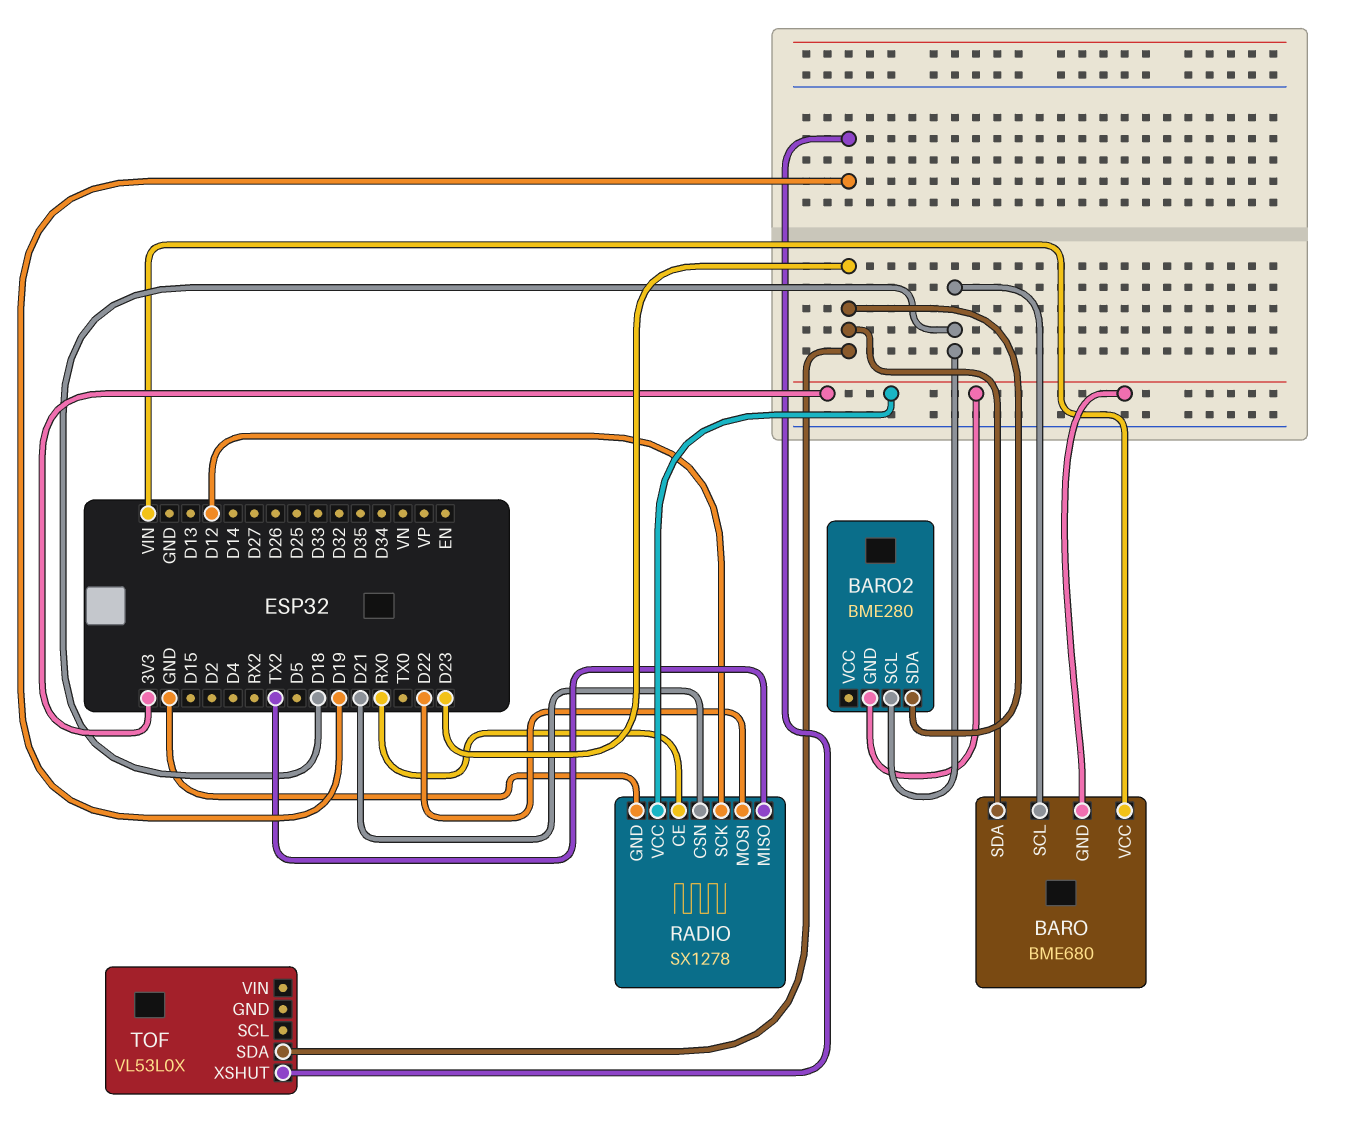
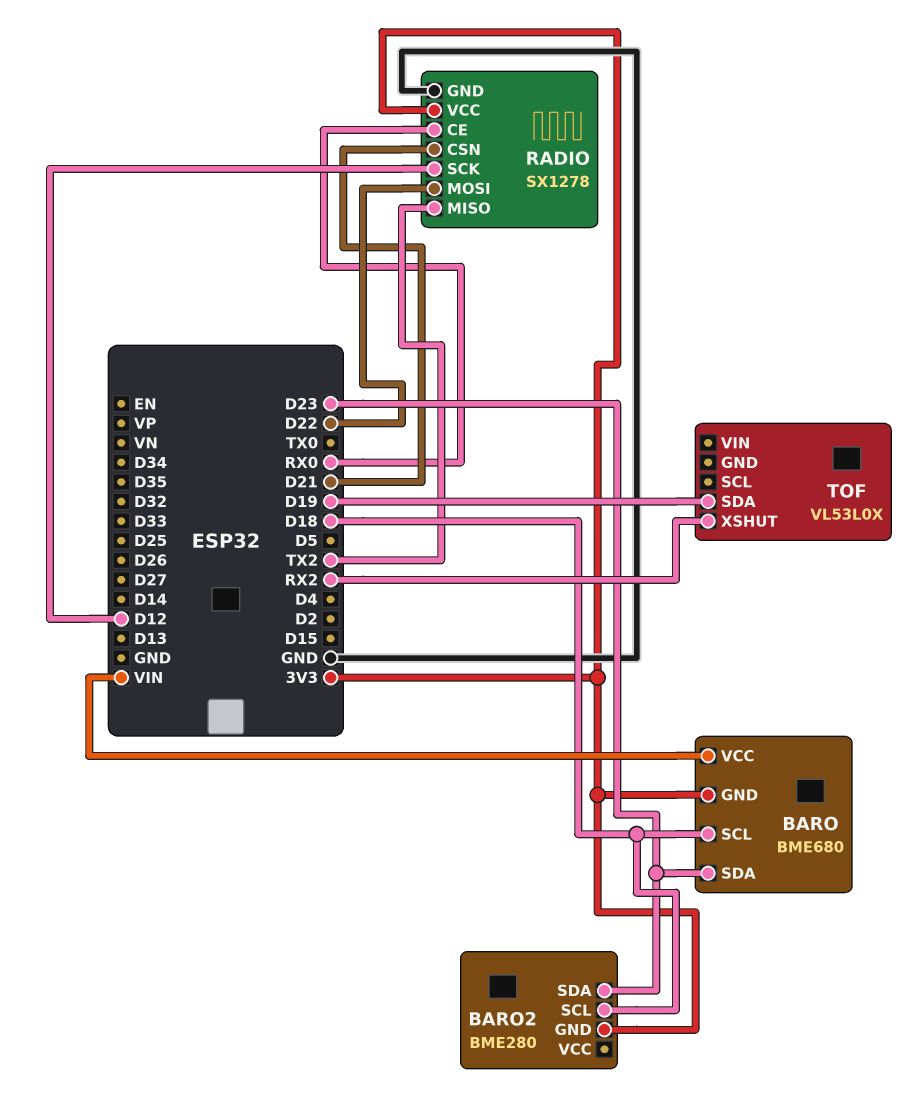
TOF pin SDA: D23 -> D19
TOF pin XSHUT: D19 -> RX2

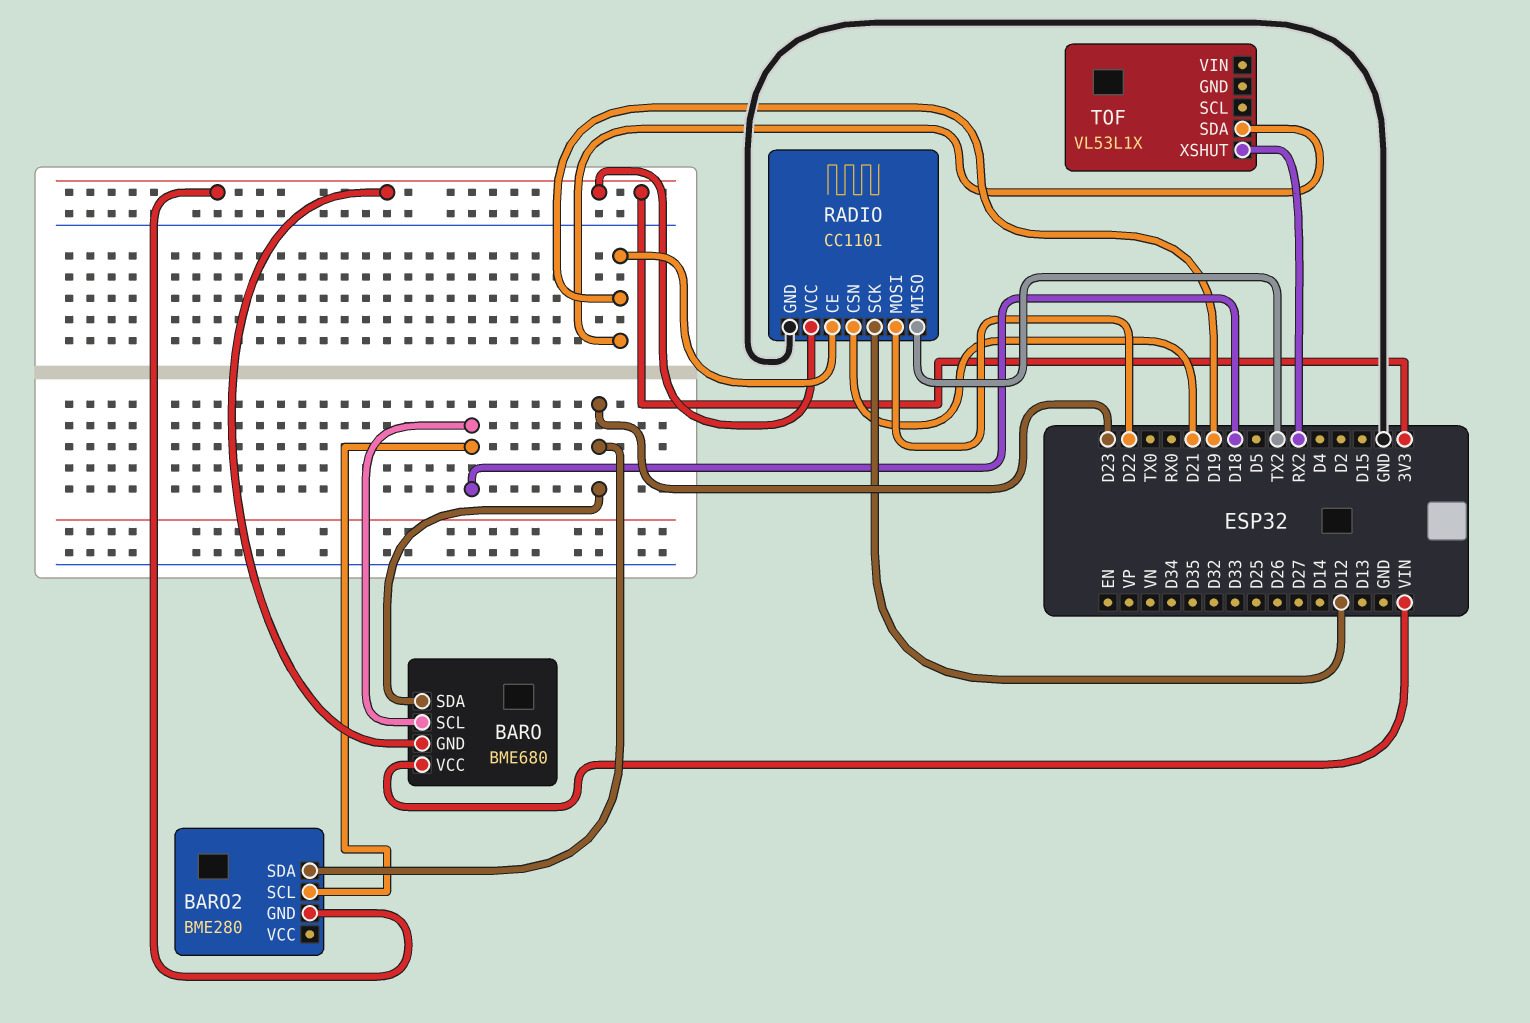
RADIO: SX1278 -> CC1101
RADIO pin CE: RX0 -> D19
TOF: VL53L0X -> VL53L1X

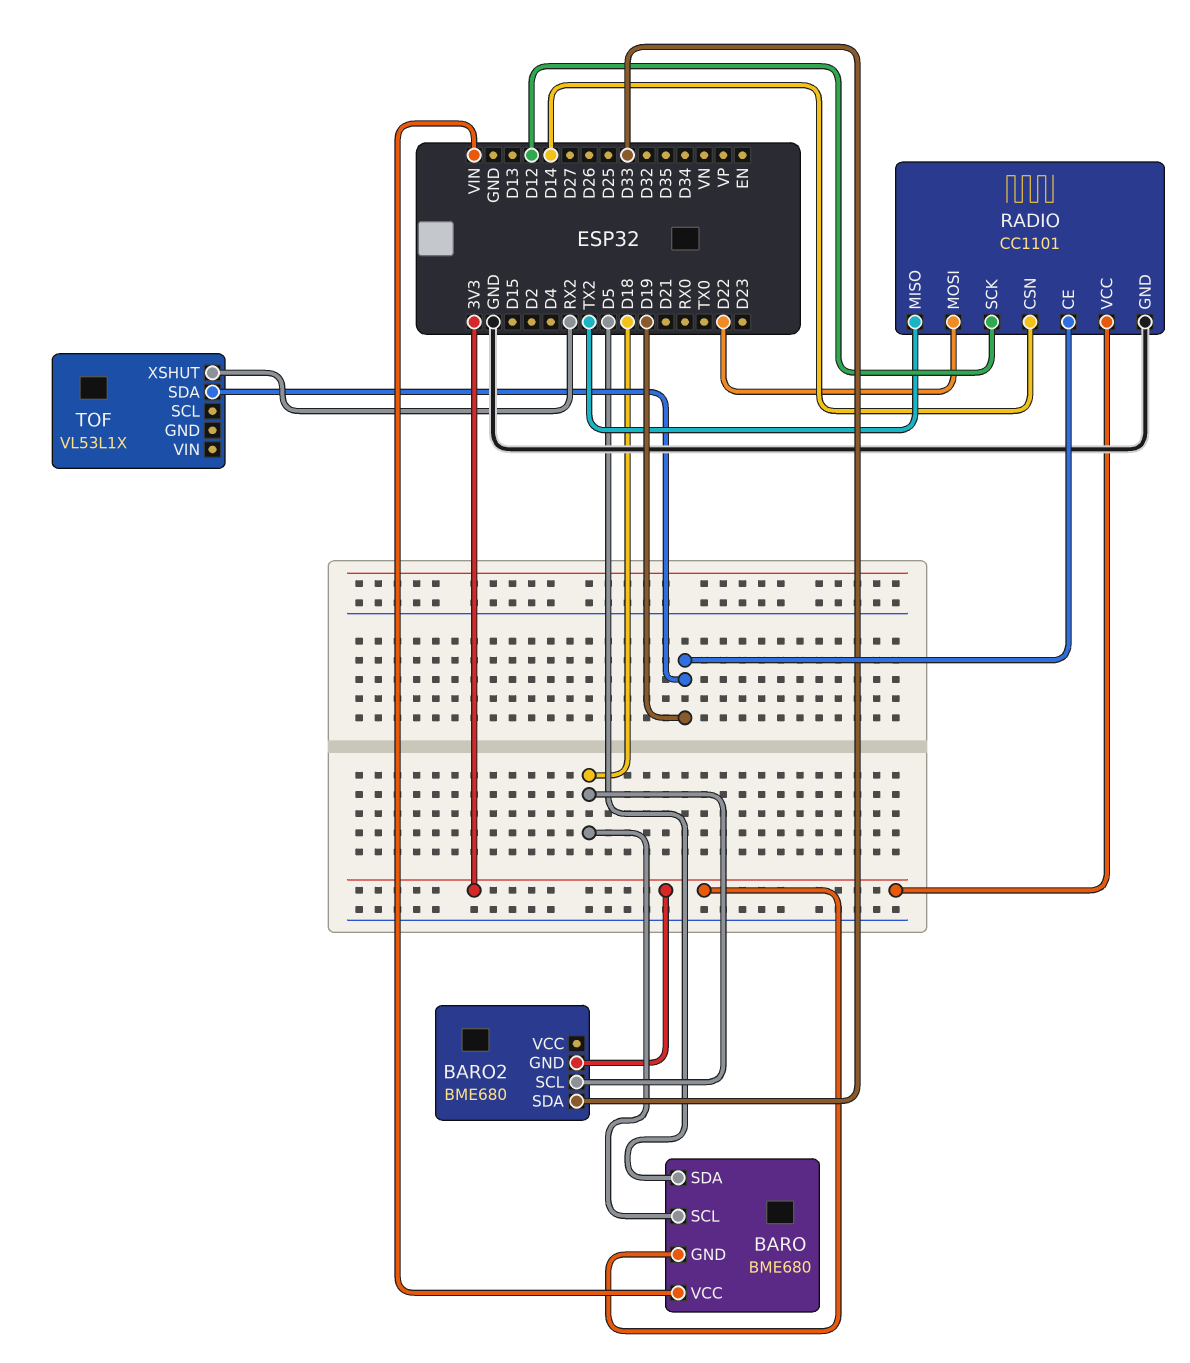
BARO pin SDA: D23 -> D5
BARO2: BME280 -> BME680
BARO2 pin SDA: D23 -> D33
RADIO pin CSN: D21 -> D14

